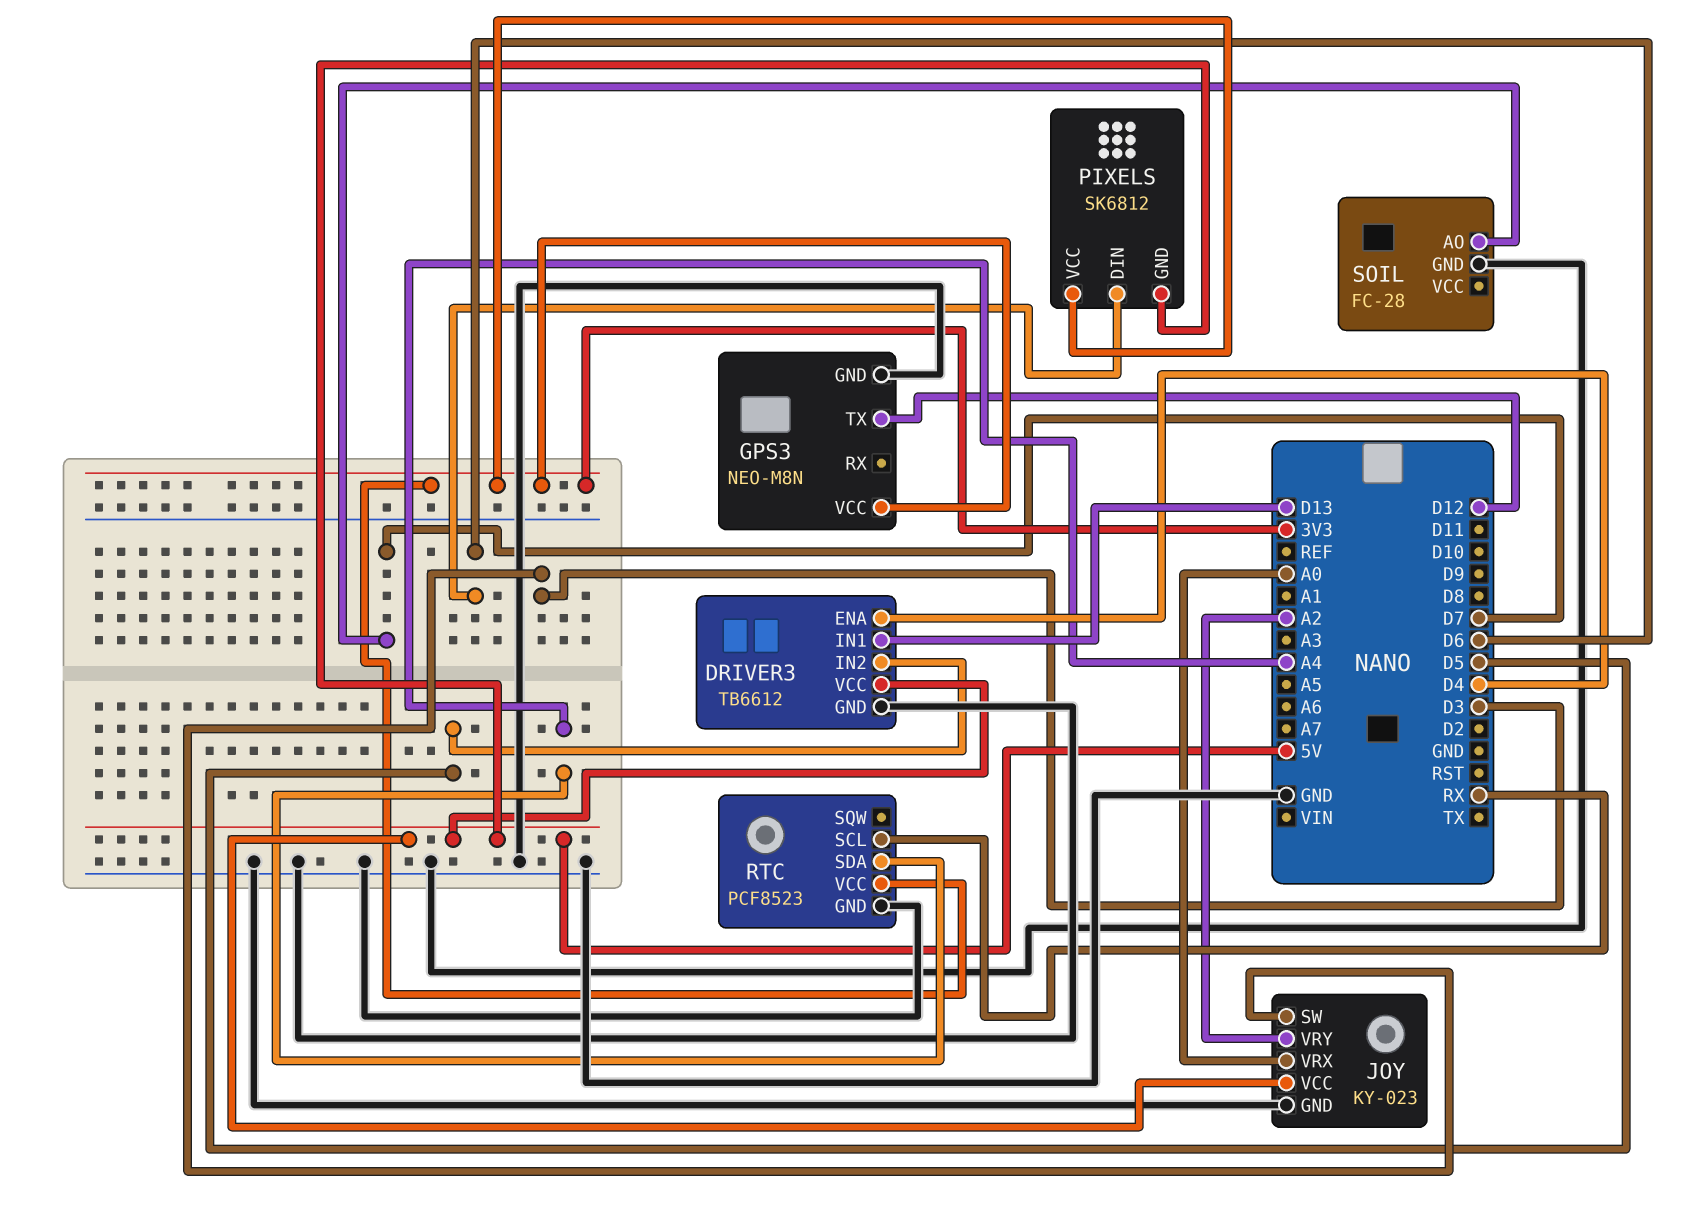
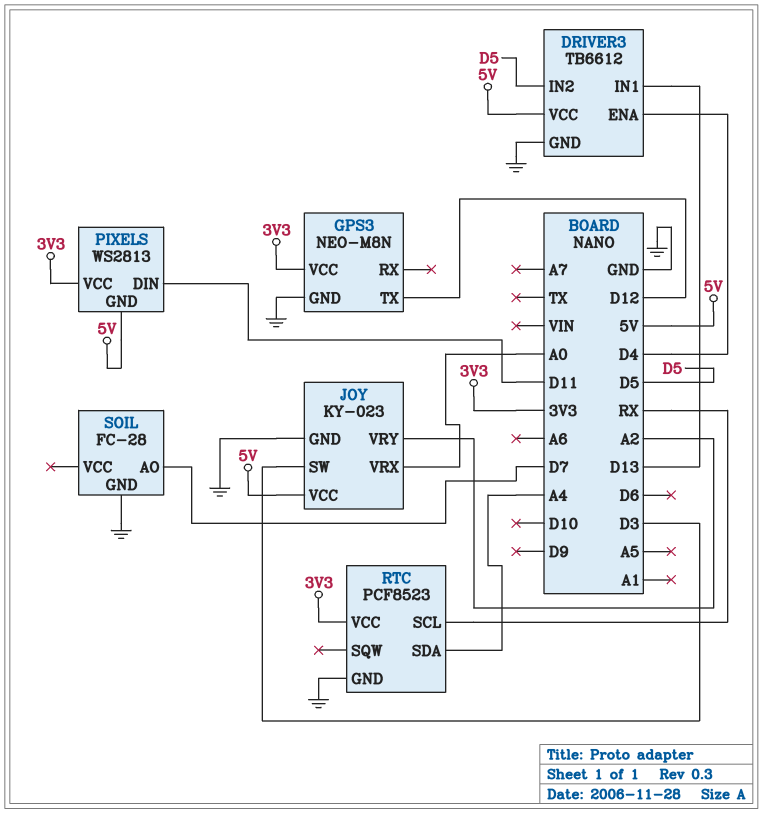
PIXELS: SK6812 -> WS2813
PIXELS pin DIN: D6 -> D11

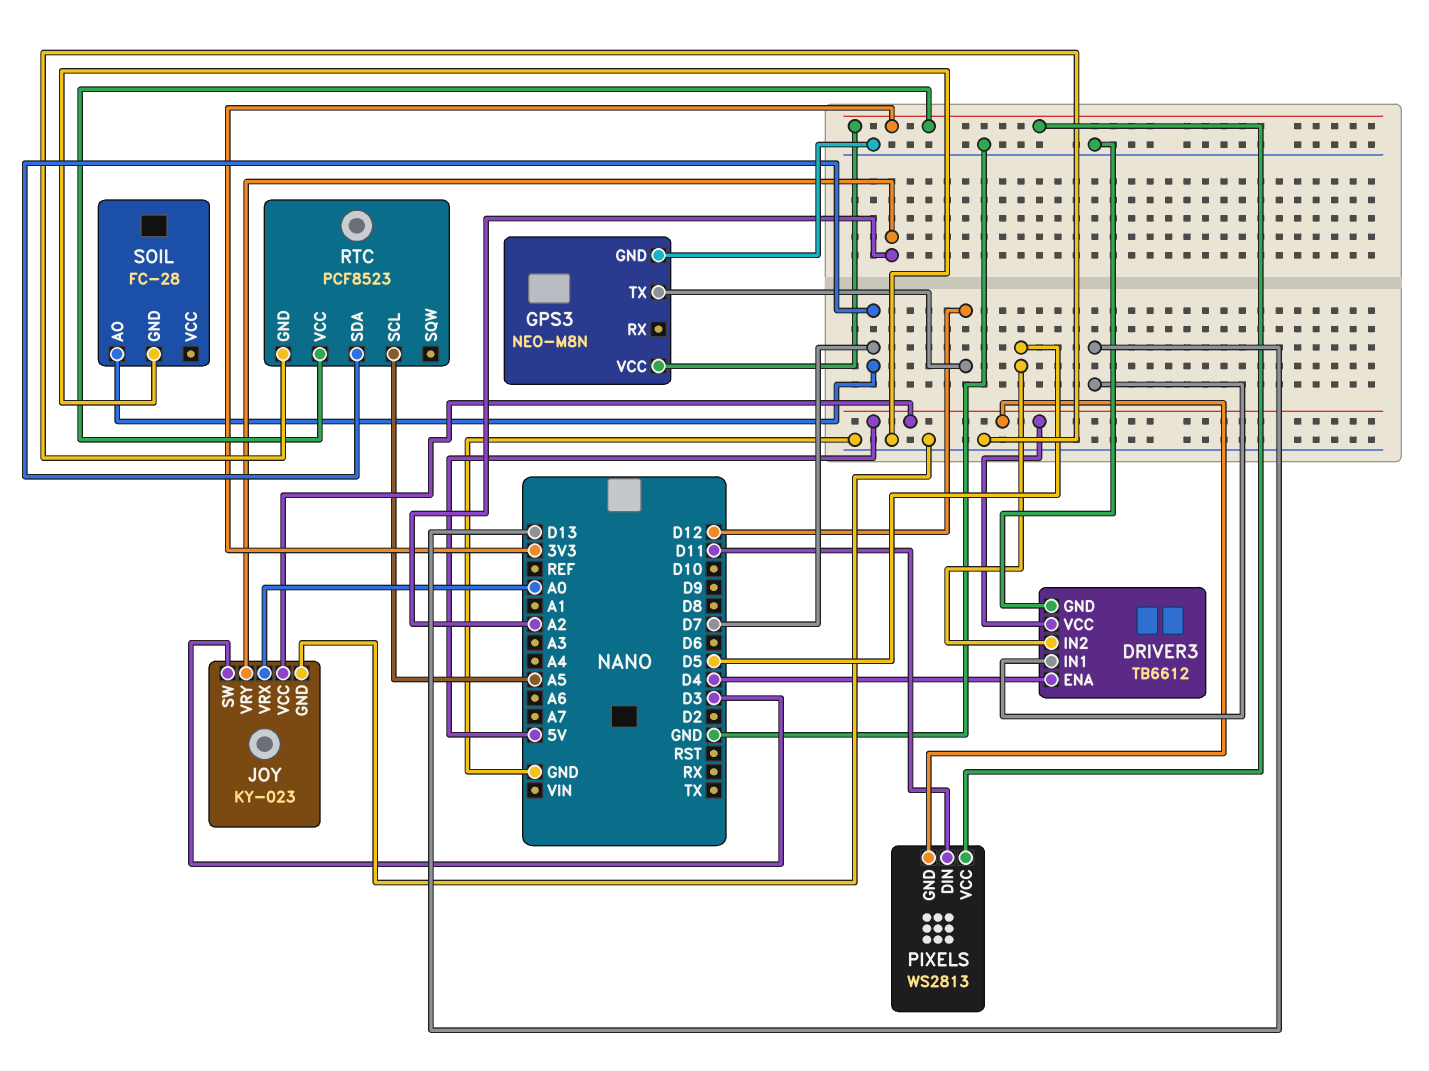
RTC pin SCL: RX -> A5
RTC pin SDA: A4 -> D7

